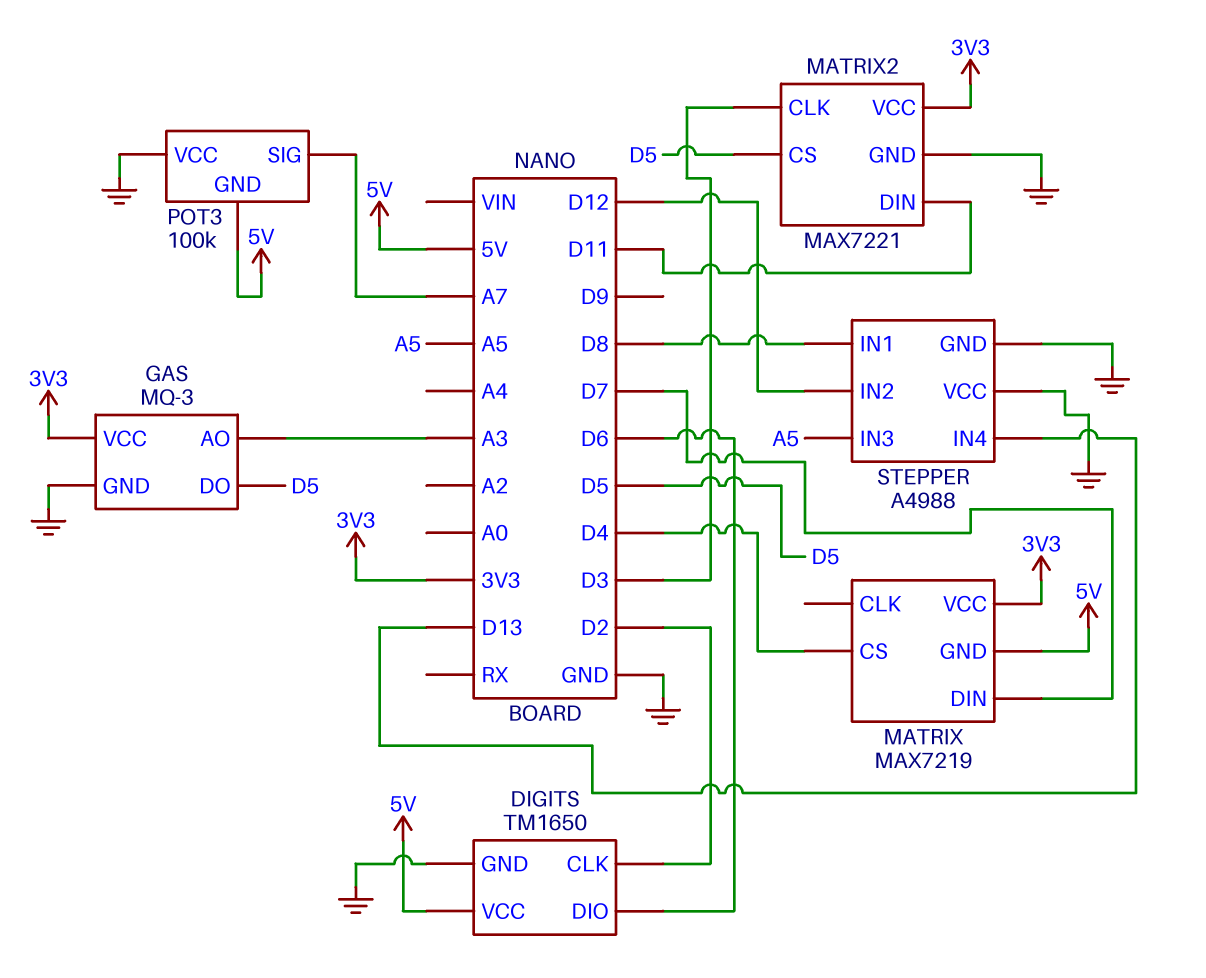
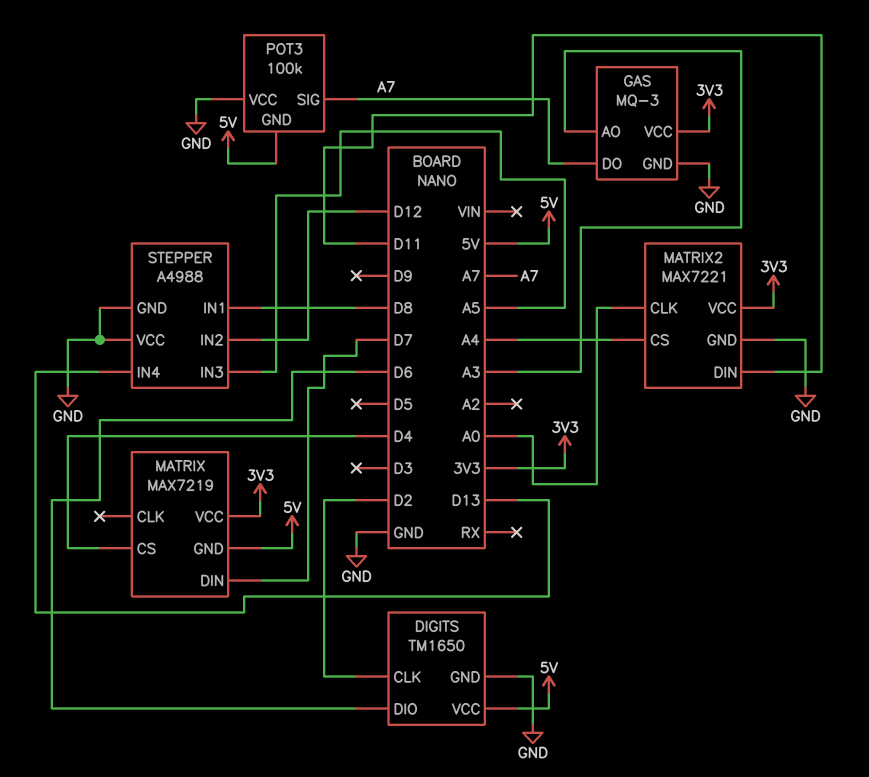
GAS pin DO: D5 -> A7
MATRIX2 pin CLK: D3 -> A0
MATRIX2 pin CS: D5 -> A4

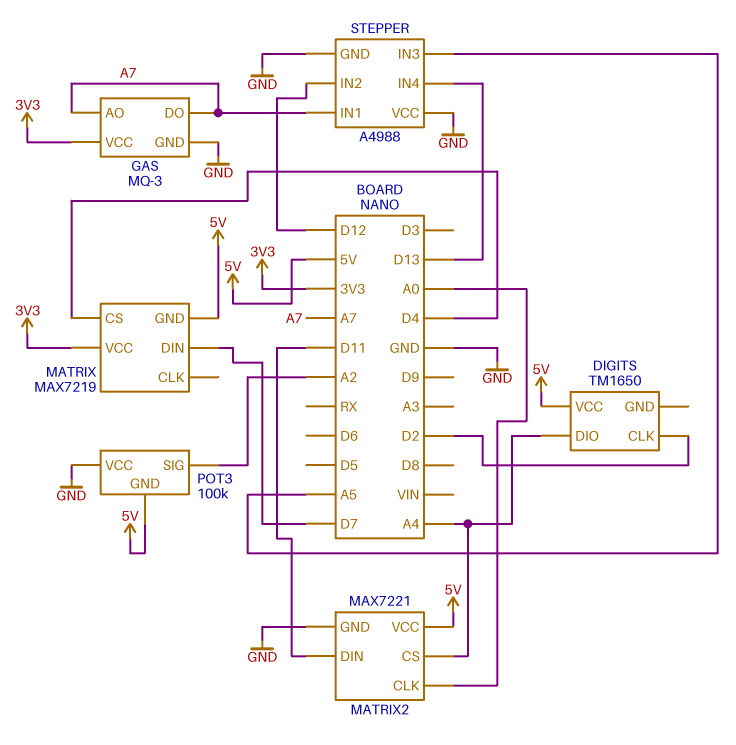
DIGITS pin DIO: D6 -> A4
DIGITS pin GND: GND -> none
GAS pin AO: A3 -> A7
MATRIX2 pin VCC: 3V3 -> 5V
POT3 pin SIG: A7 -> A2
STEPPER pin IN1: D8 -> A7

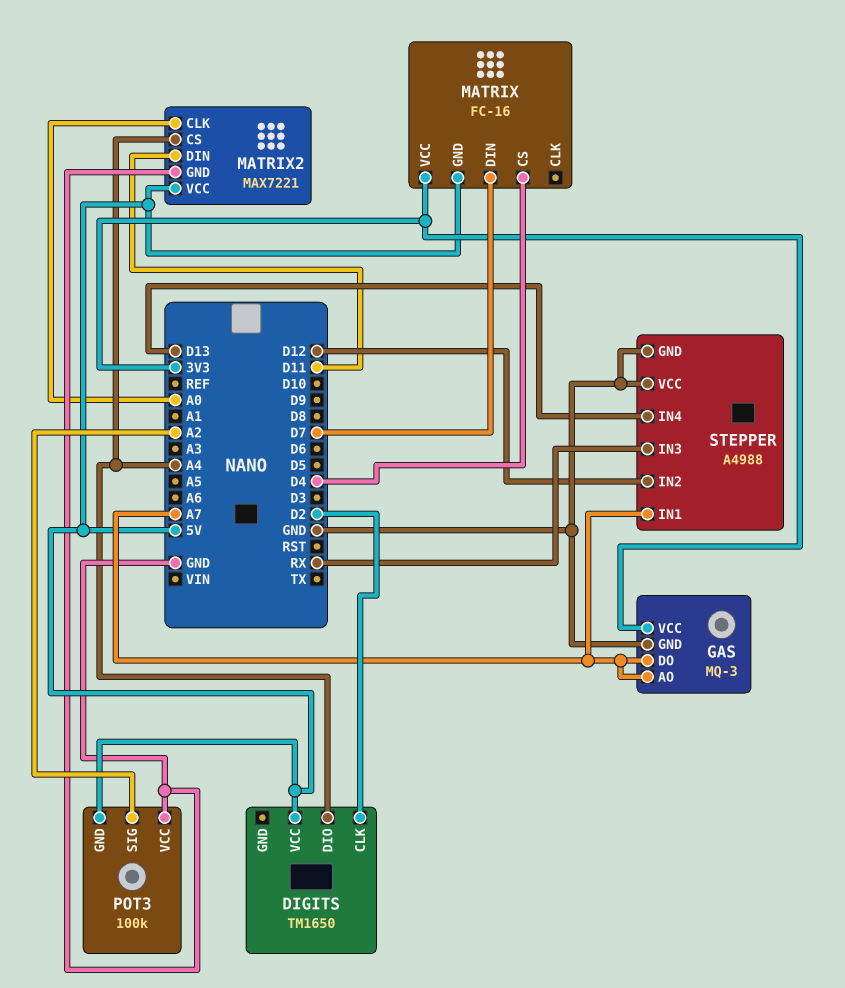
MATRIX: MAX7219 -> FC-16
STEPPER pin IN3: A5 -> RX

